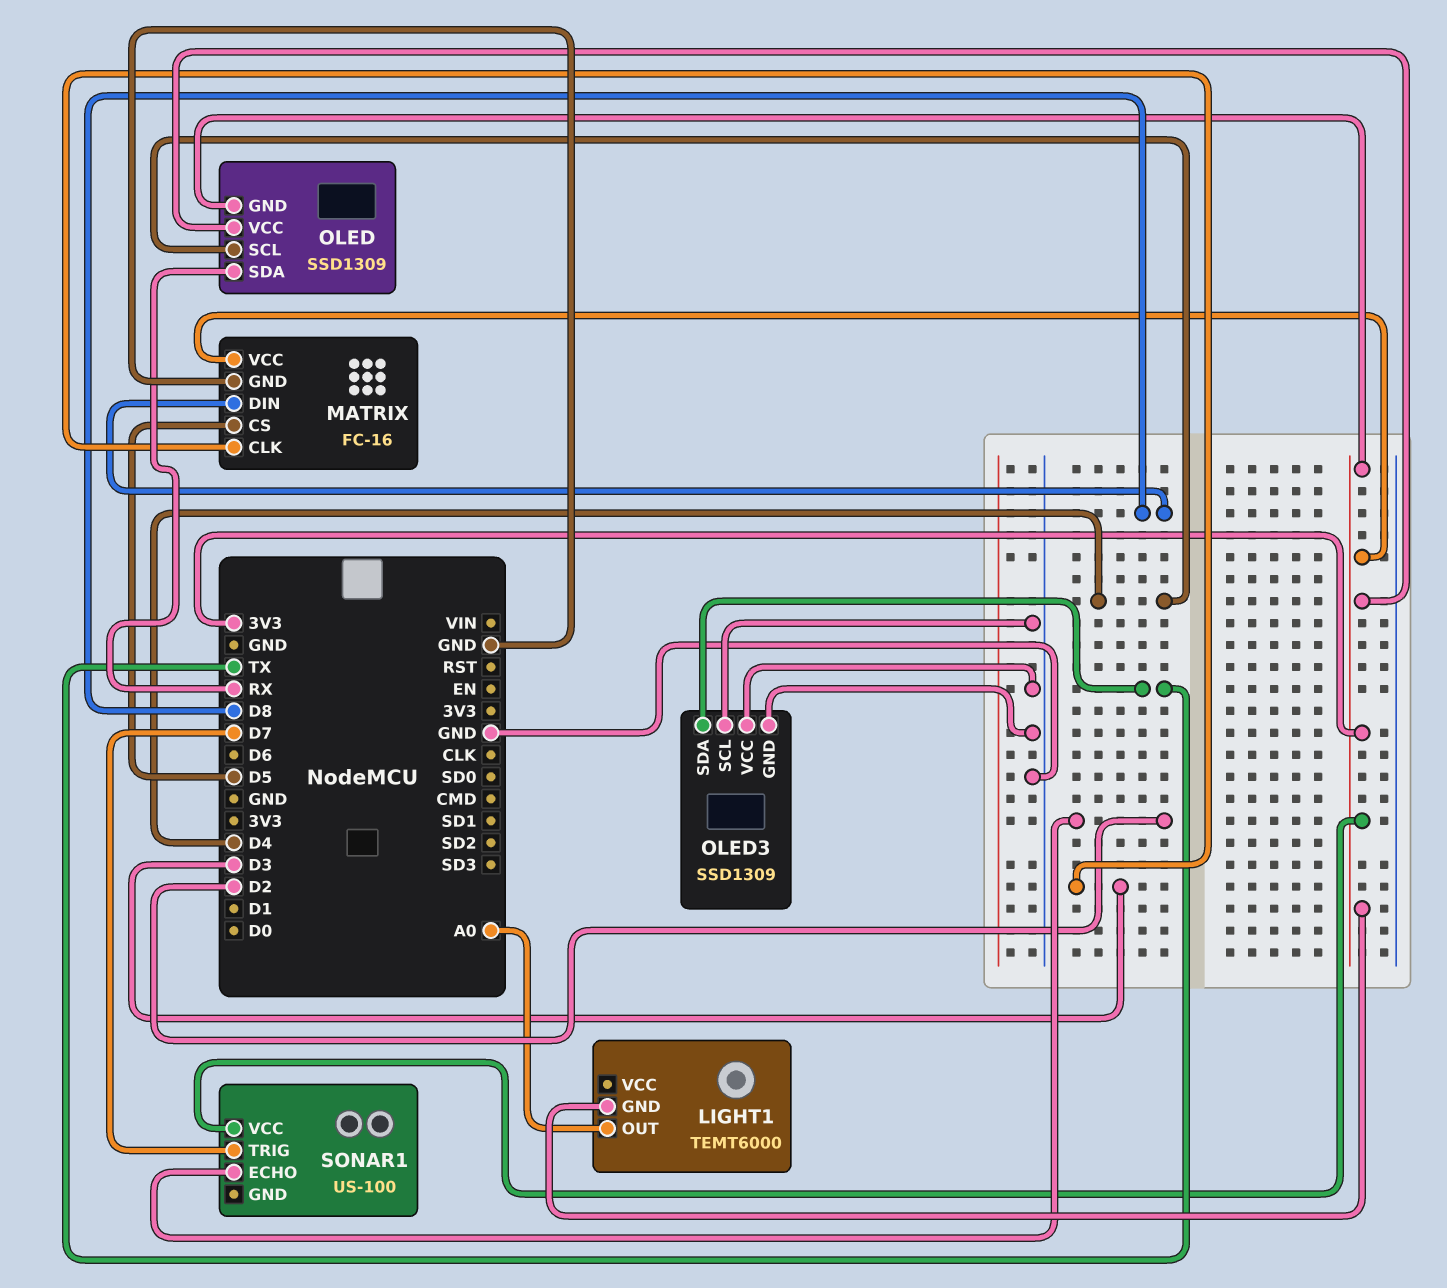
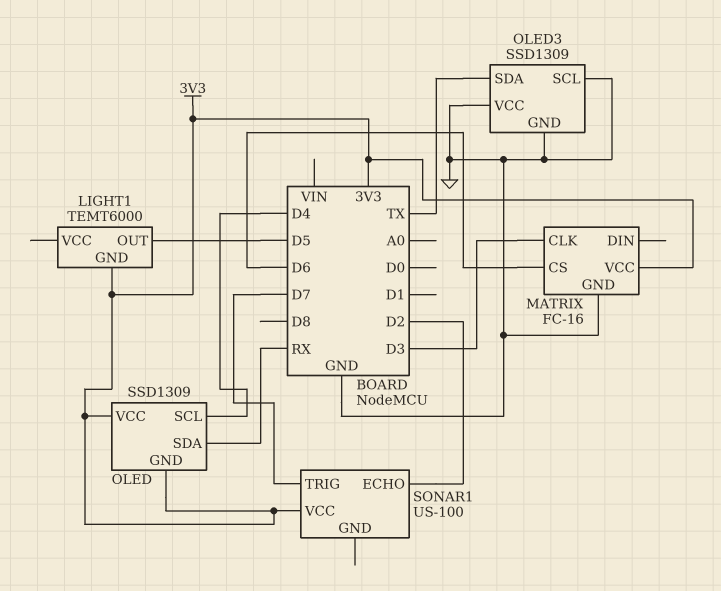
LIGHT1 pin OUT: A0 -> D5
MATRIX pin CS: D5 -> D6
MATRIX pin DIN: D8 -> none

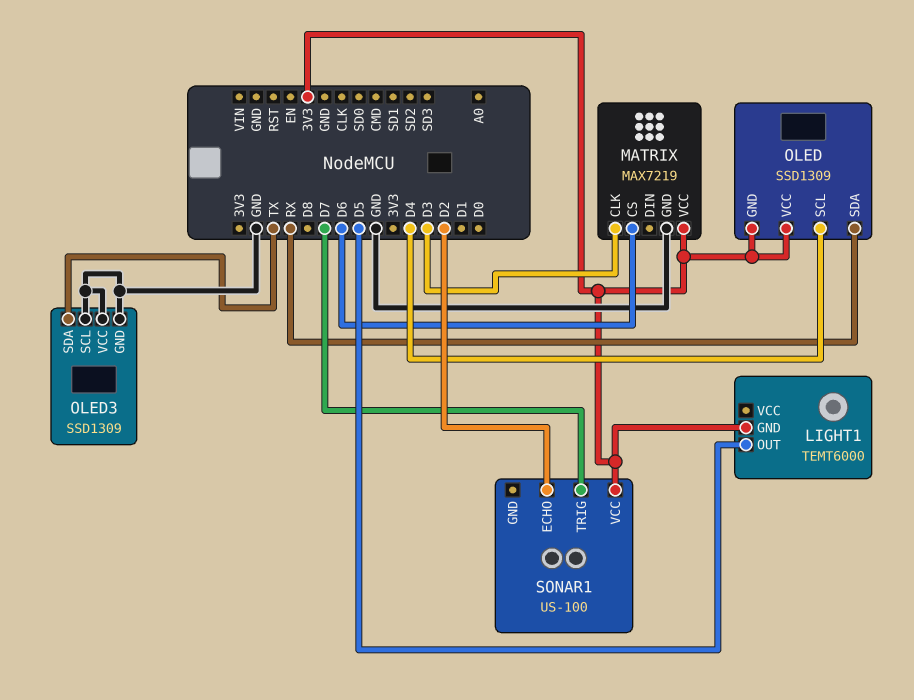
MATRIX: FC-16 -> MAX7219

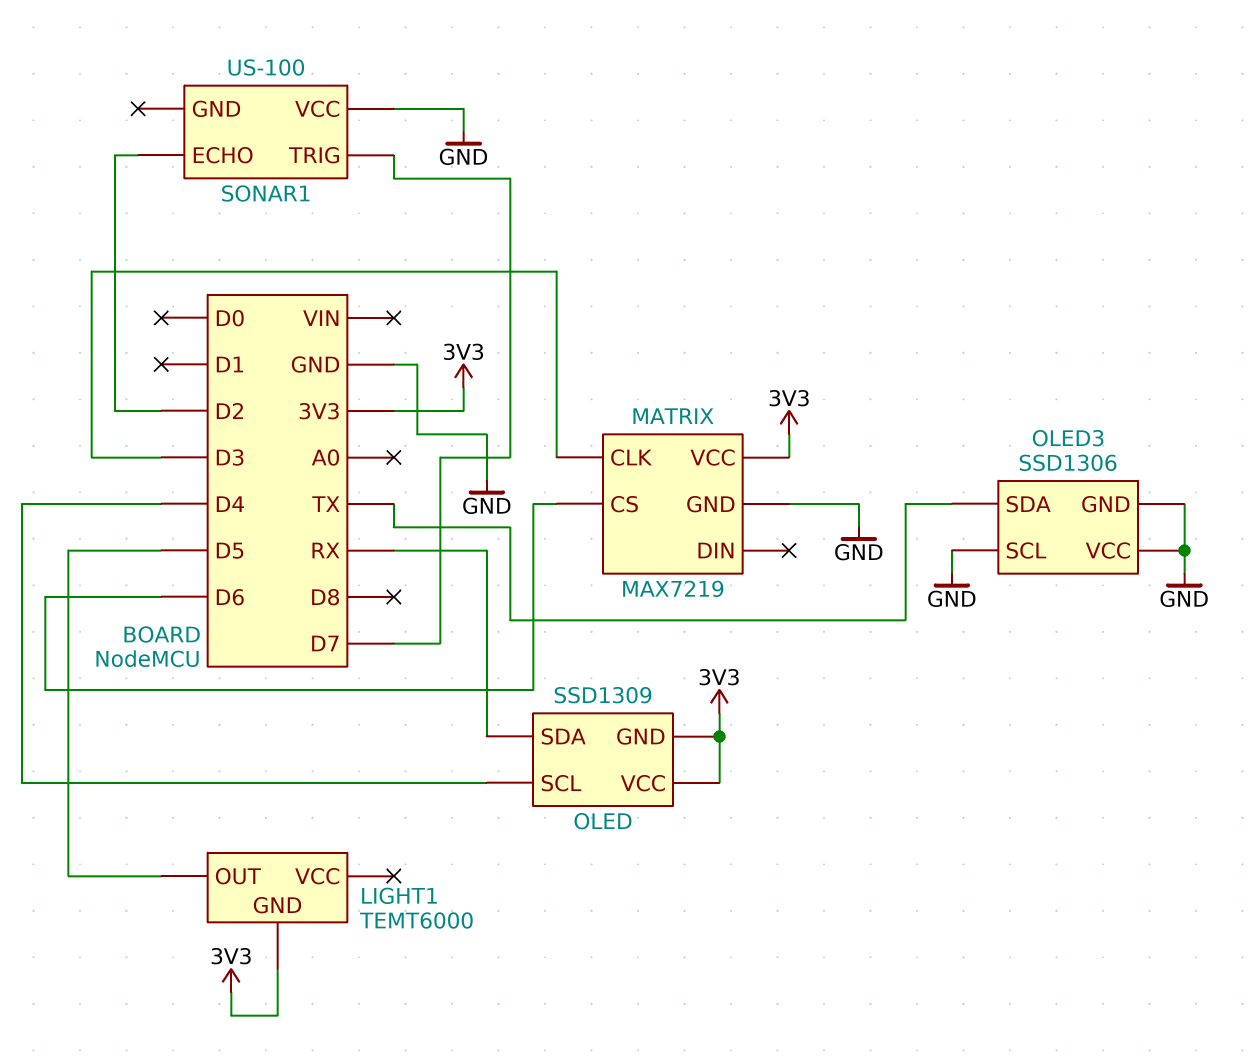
OLED3: SSD1309 -> SSD1306
SONAR1 pin VCC: 3V3 -> GND

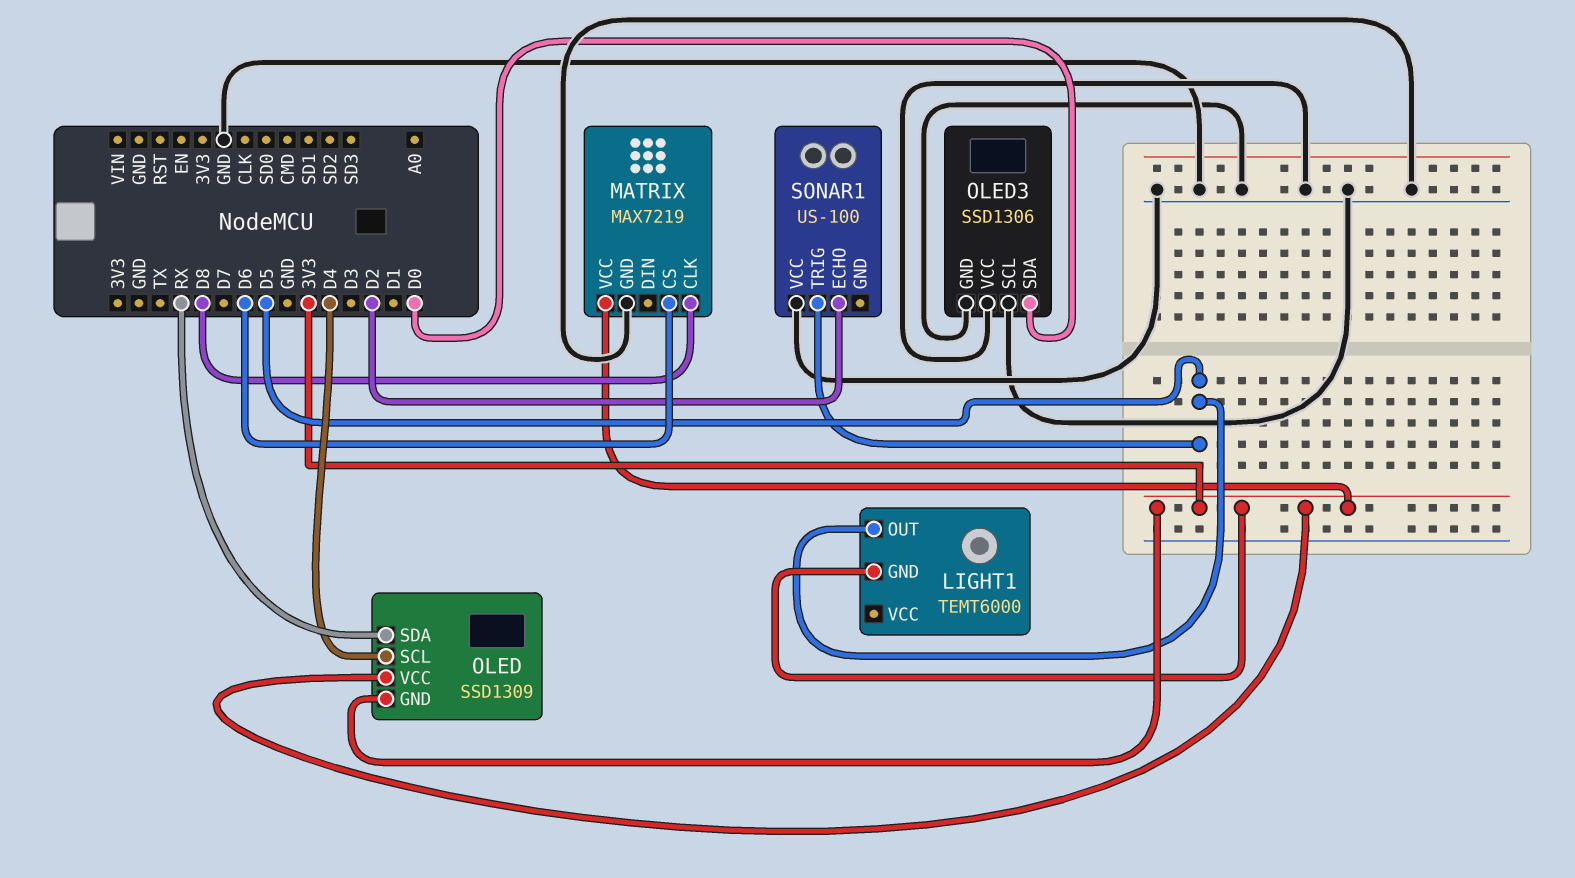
MATRIX pin CLK: D3 -> D8
OLED3 pin SDA: TX -> D0
SONAR1 pin TRIG: D7 -> D5

